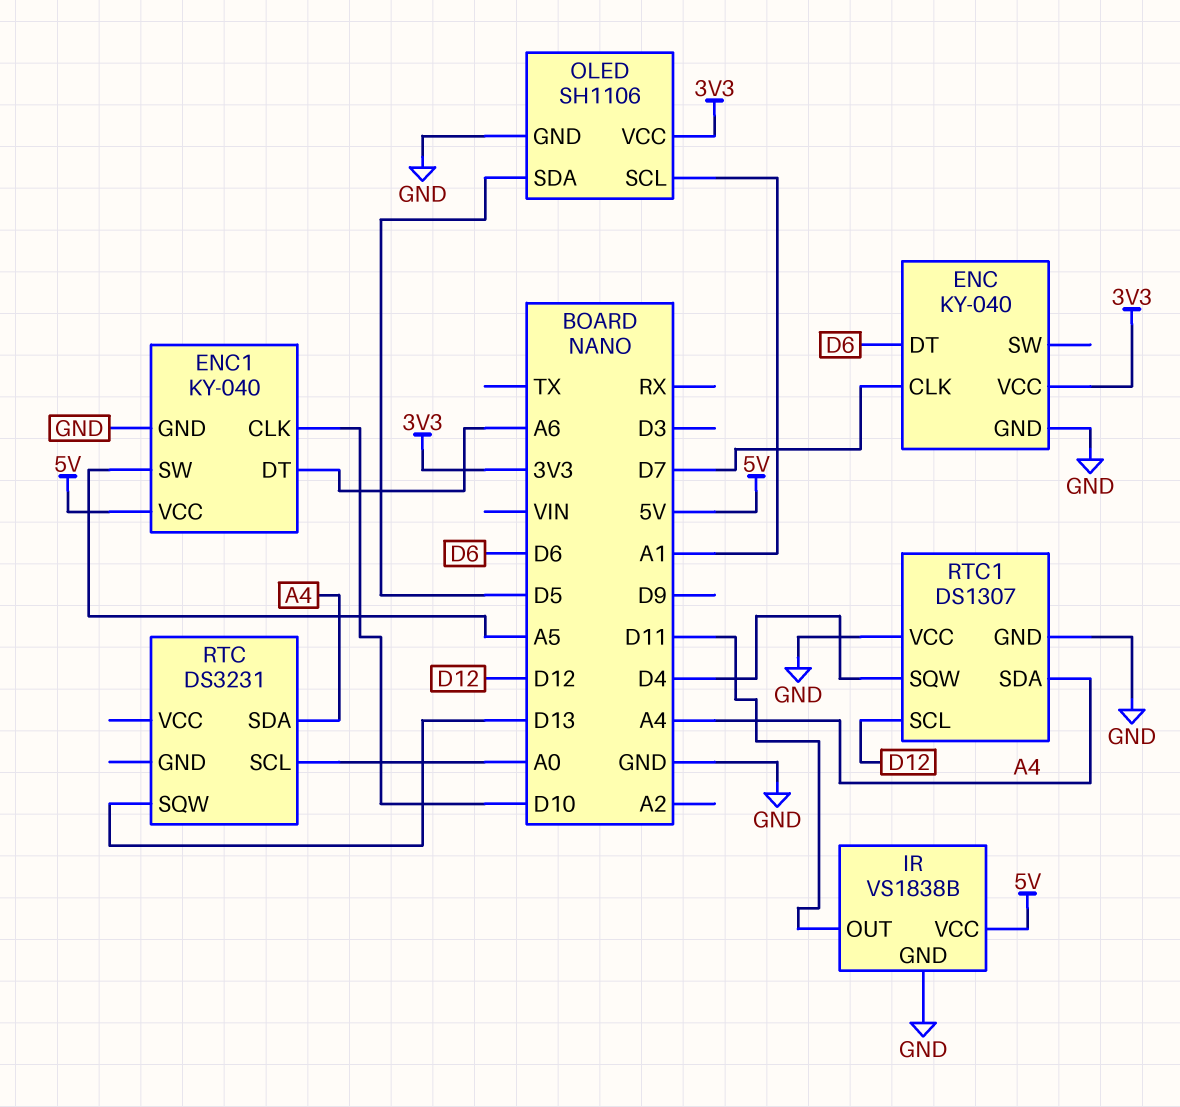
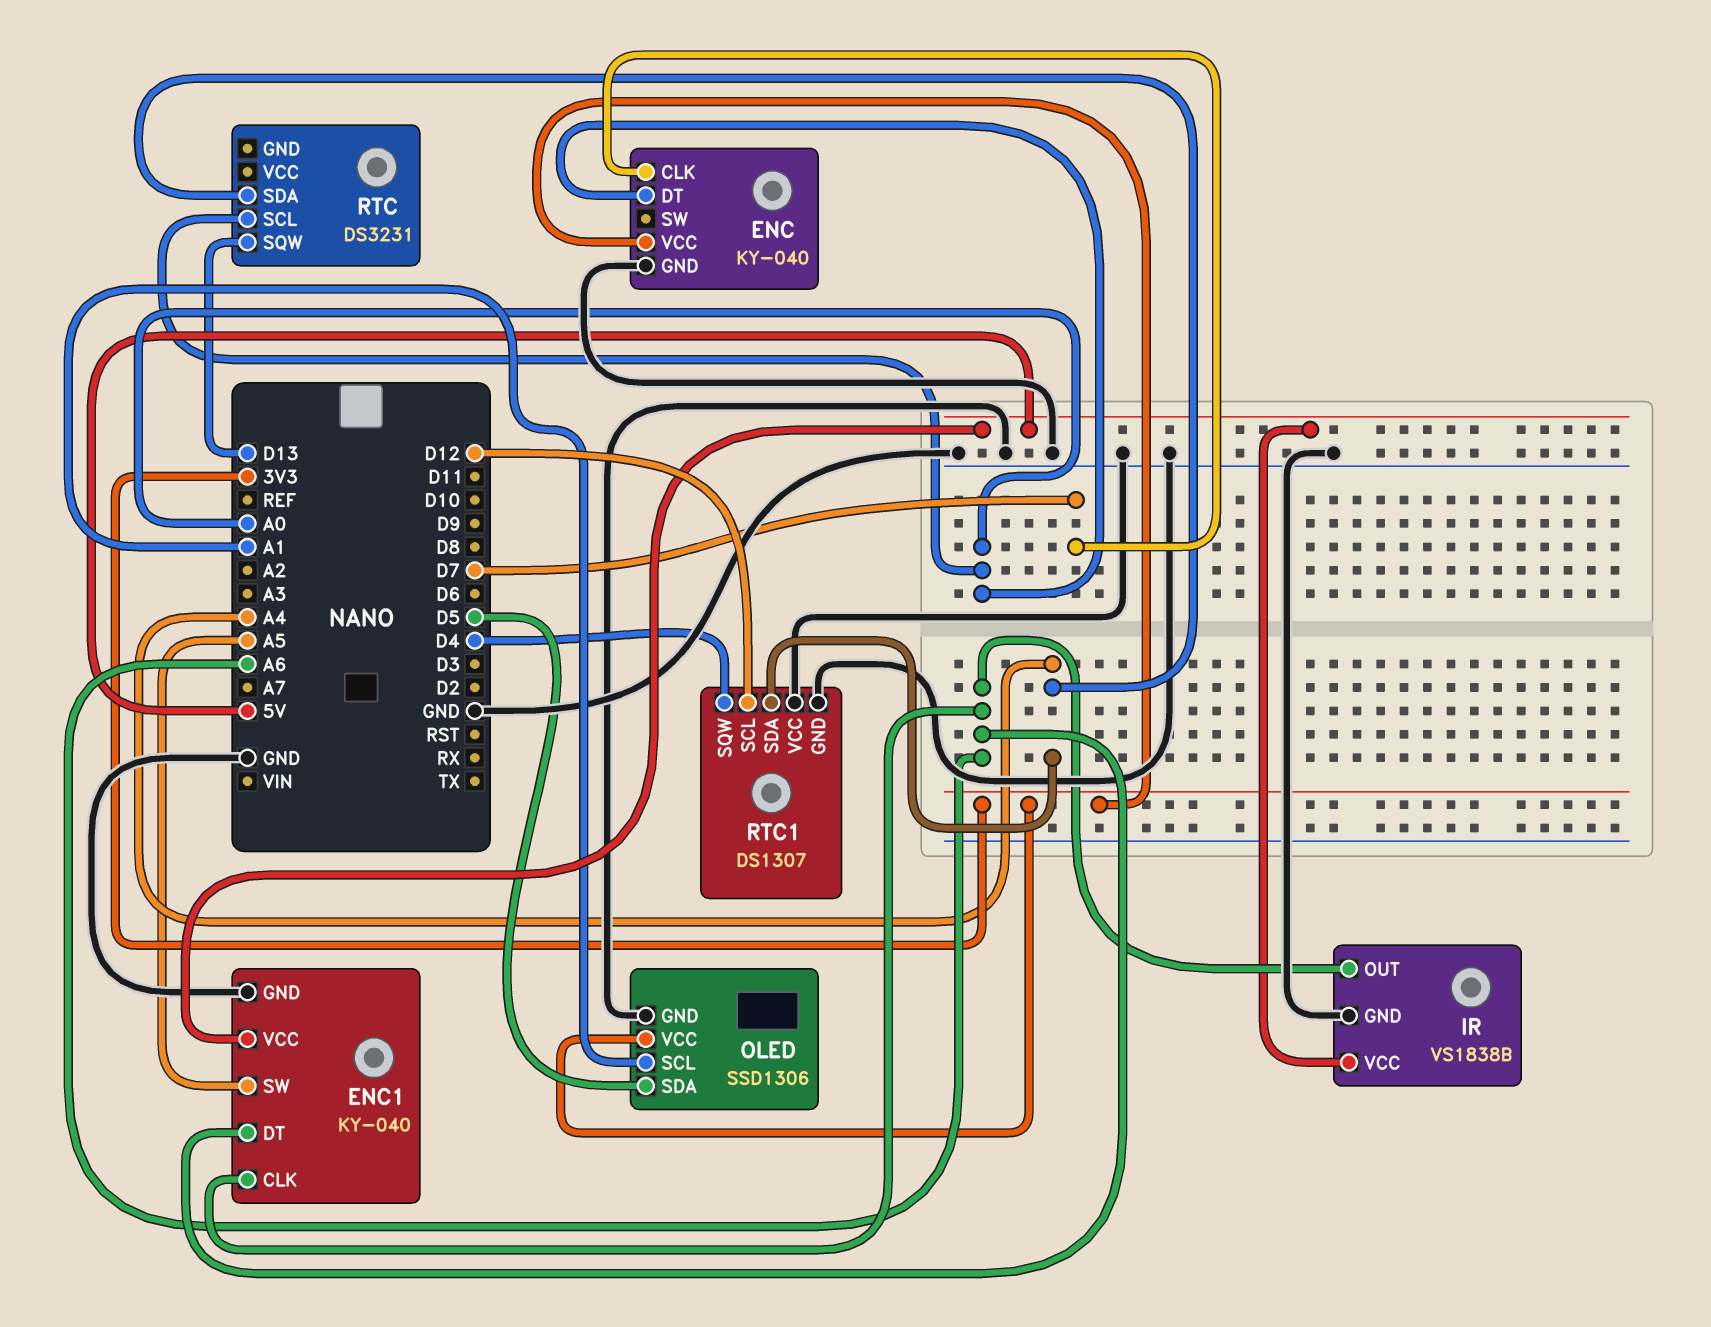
ENC pin DT: D6 -> A0
ENC1 pin CLK: D10 -> A6
IR pin OUT: D11 -> A6
OLED: SH1106 -> SSD1306

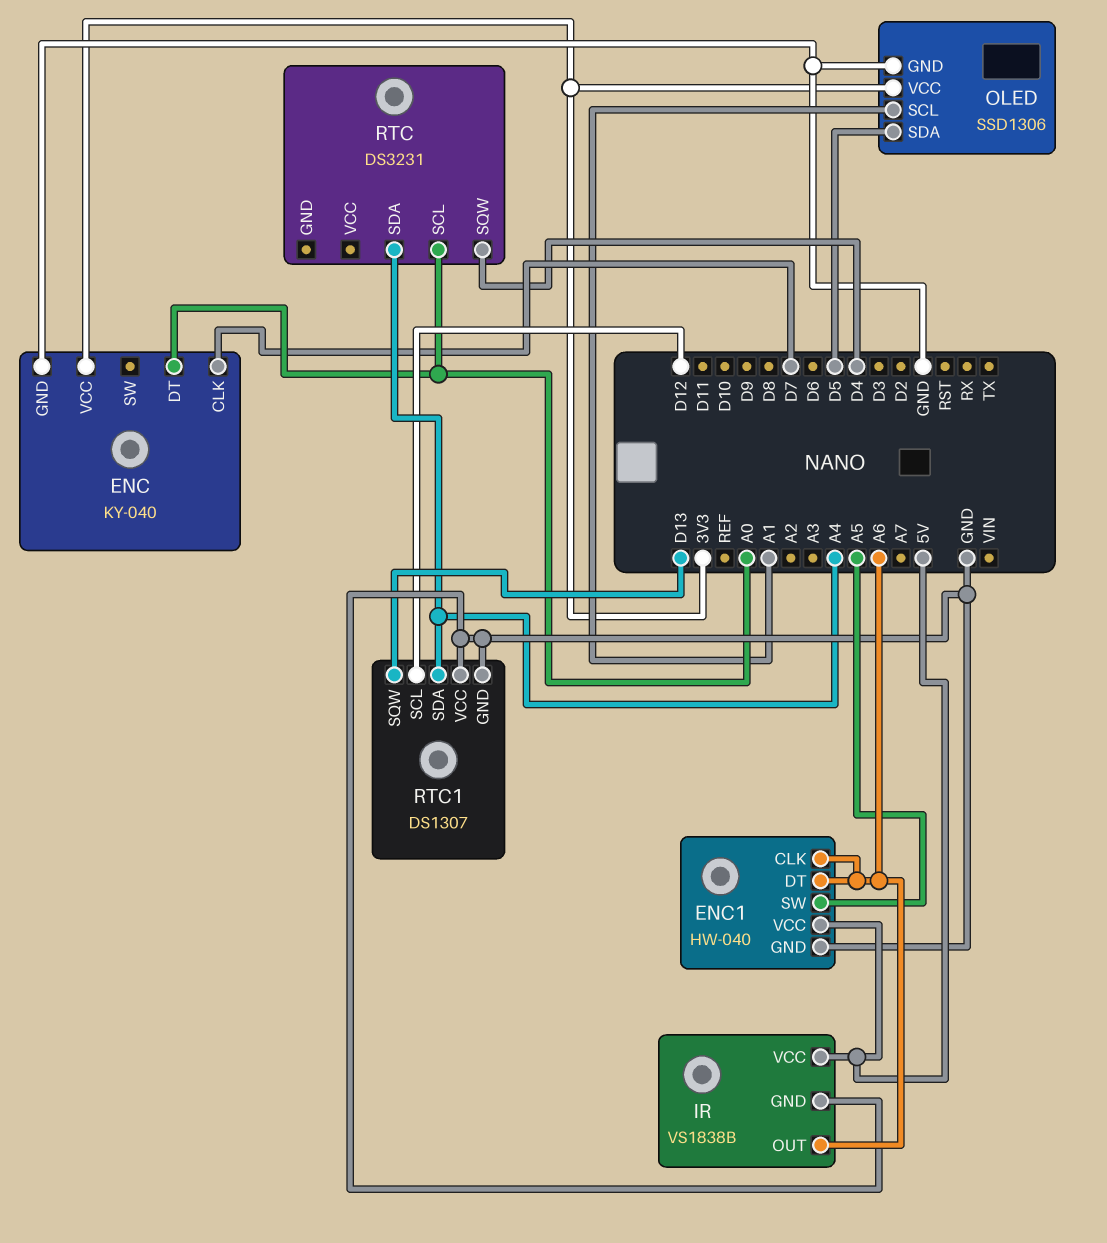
ENC1: KY-040 -> HW-040
RTC pin SQW: D13 -> D4
RTC1 pin SQW: D4 -> D13

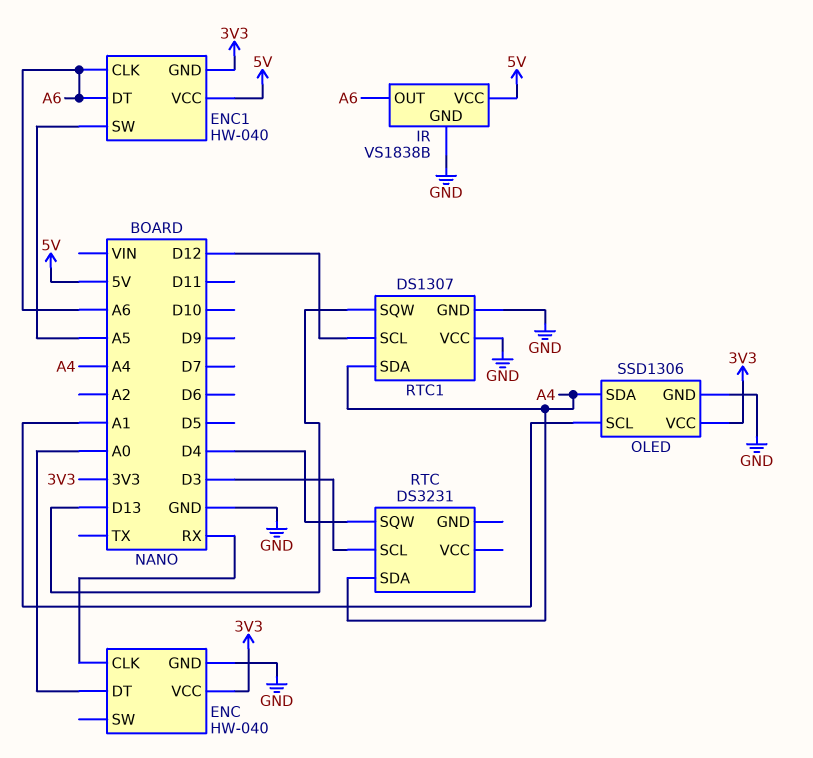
ENC: KY-040 -> HW-040
ENC pin CLK: D7 -> RX
ENC1 pin GND: GND -> 3V3
OLED pin SDA: D5 -> A4
RTC pin SCL: A0 -> D3

